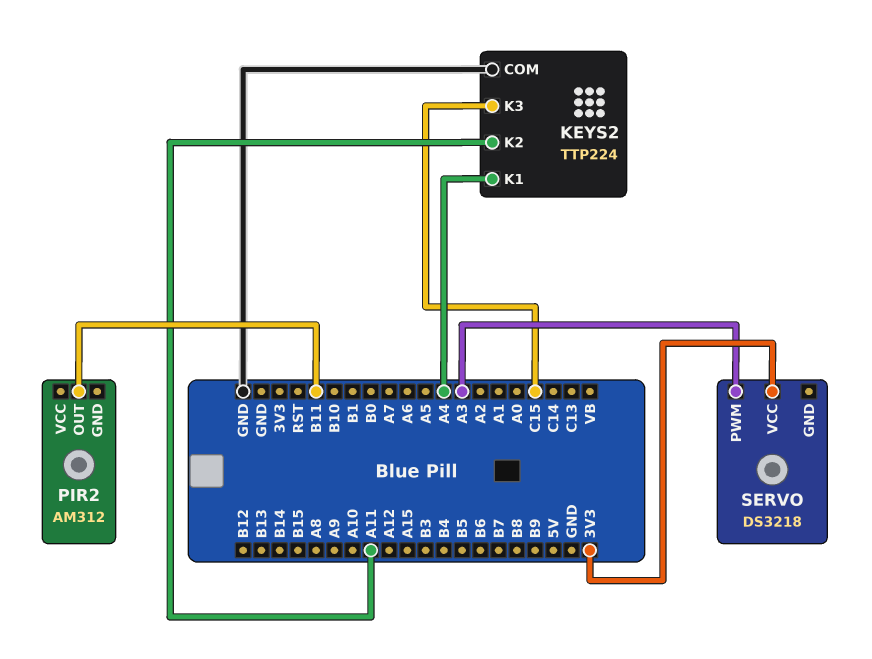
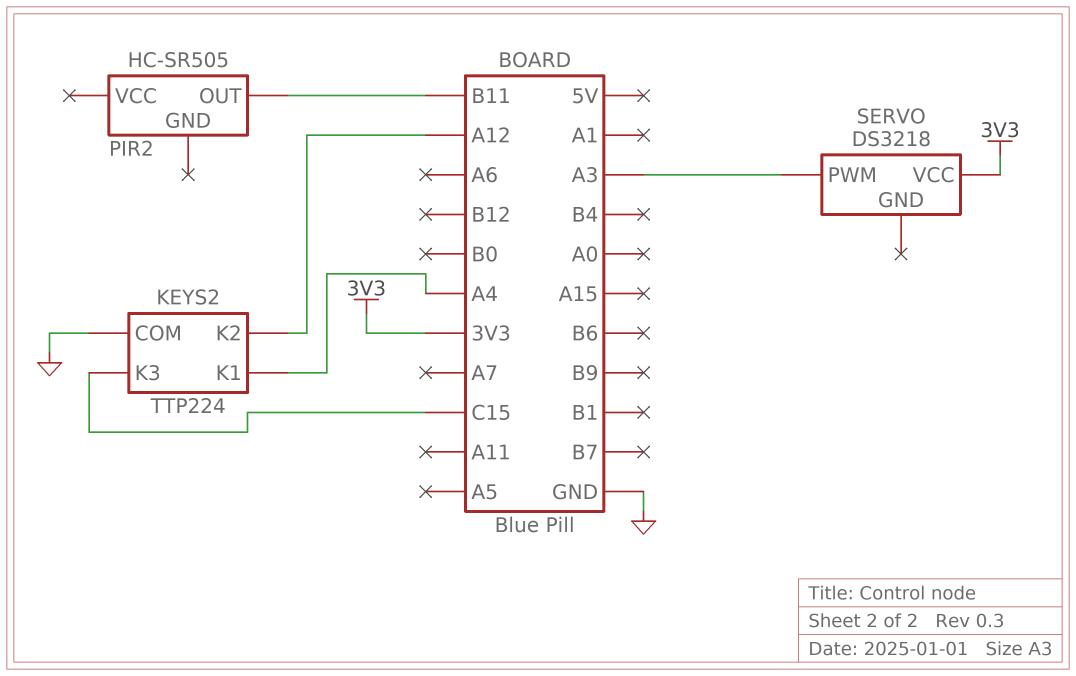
KEYS2 pin K2: A11 -> A12
PIR2: AM312 -> HC-SR505

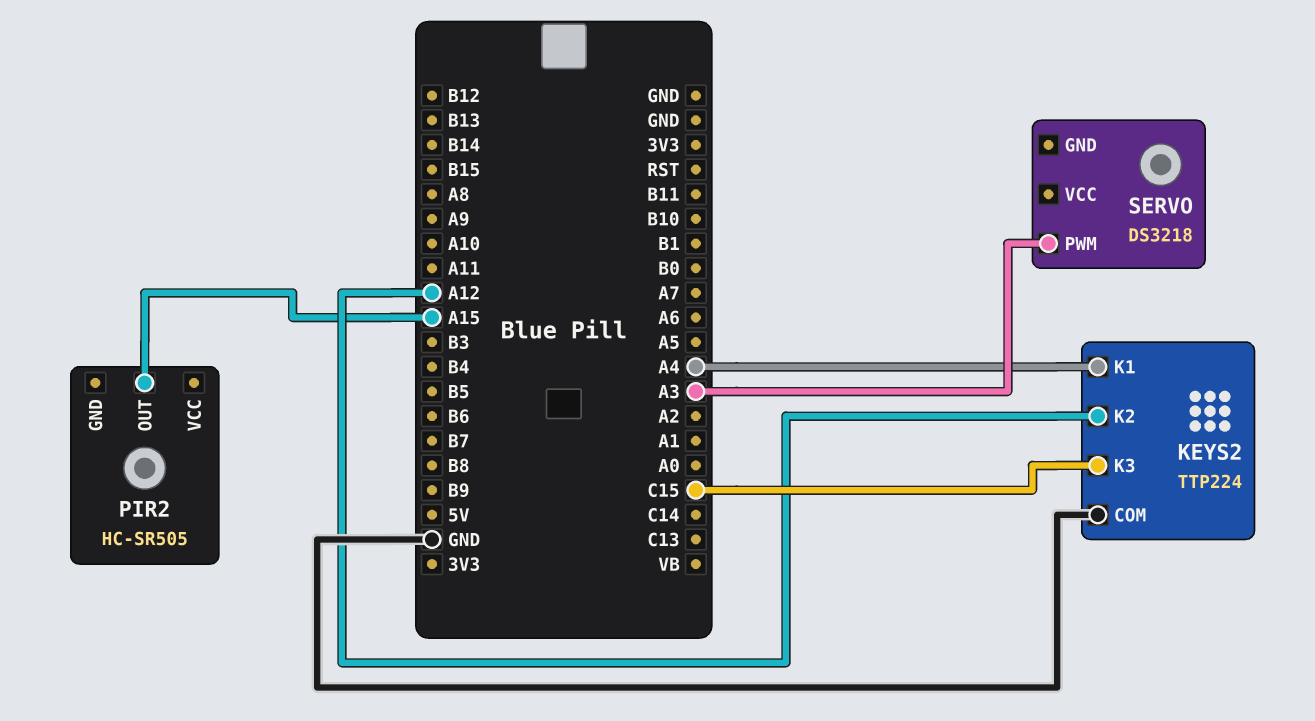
PIR2 pin OUT: B11 -> A15
SERVO pin VCC: 3V3 -> none

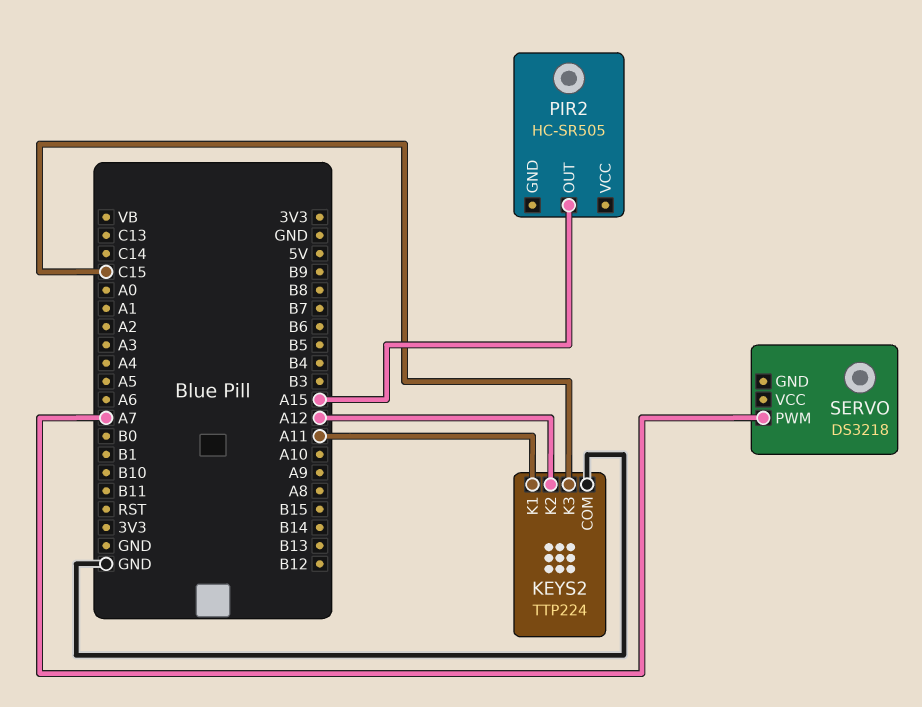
KEYS2 pin K1: A4 -> A11
SERVO pin PWM: A3 -> A7

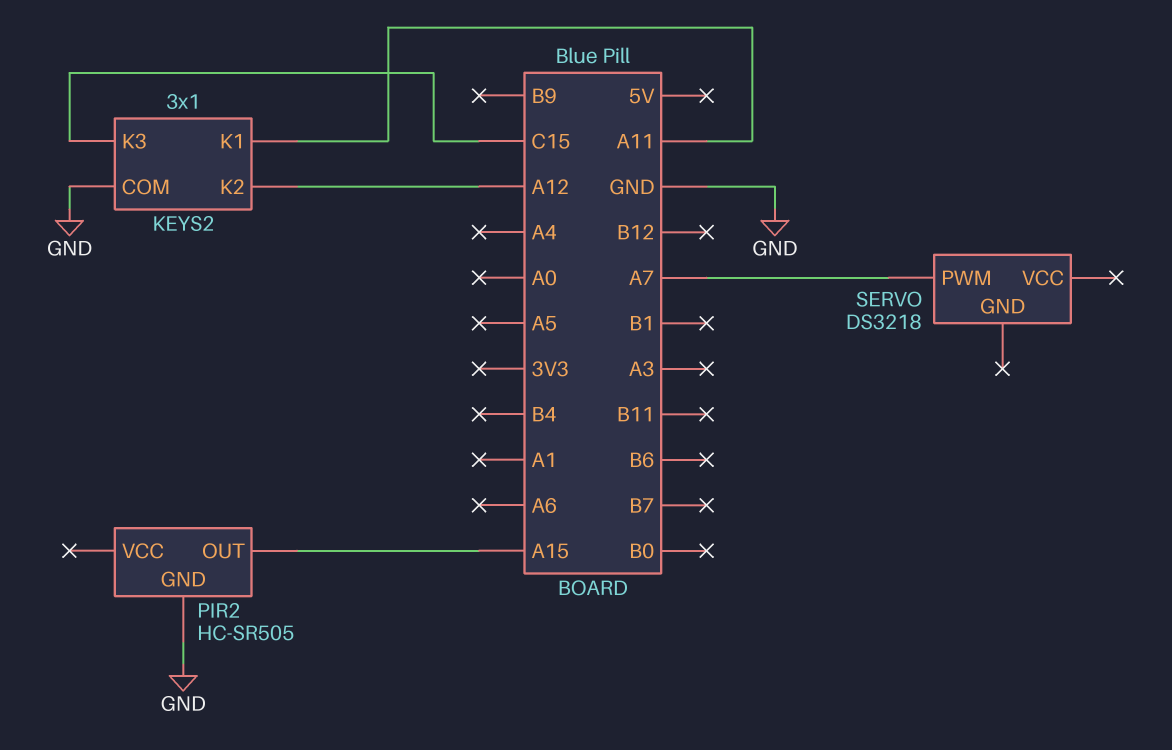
KEYS2: TTP224 -> 3x1
PIR2 pin GND: none -> GND

